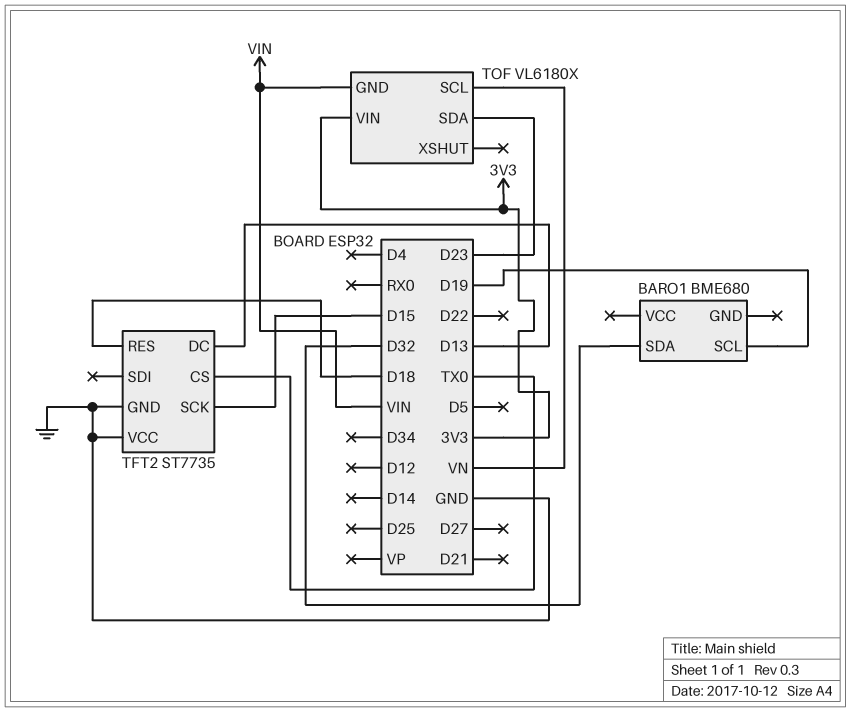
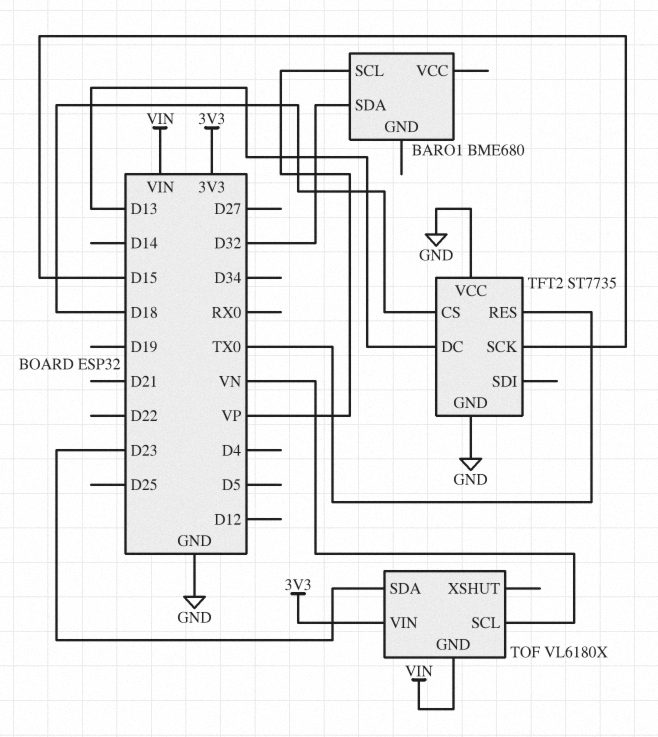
BARO1 pin SCL: D19 -> VP
TFT2 pin CS: TX0 -> D18
TFT2 pin RES: D18 -> TX0

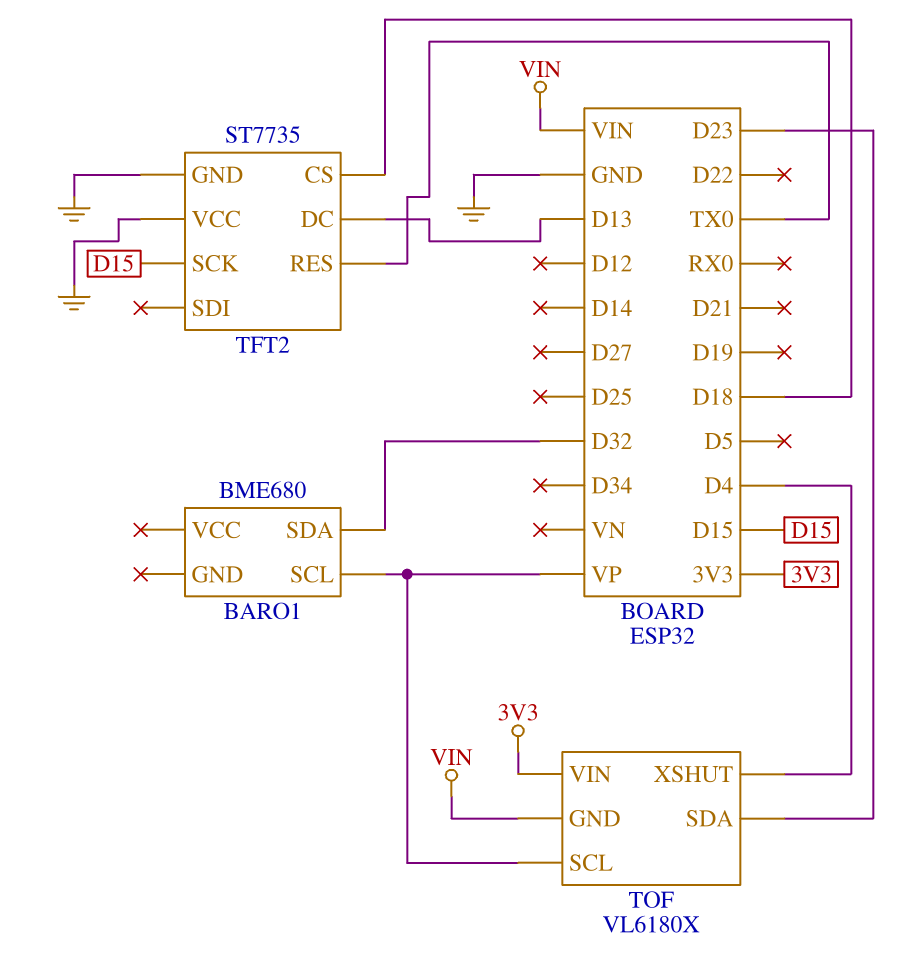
TOF pin SCL: VN -> VP
TOF pin XSHUT: none -> D4

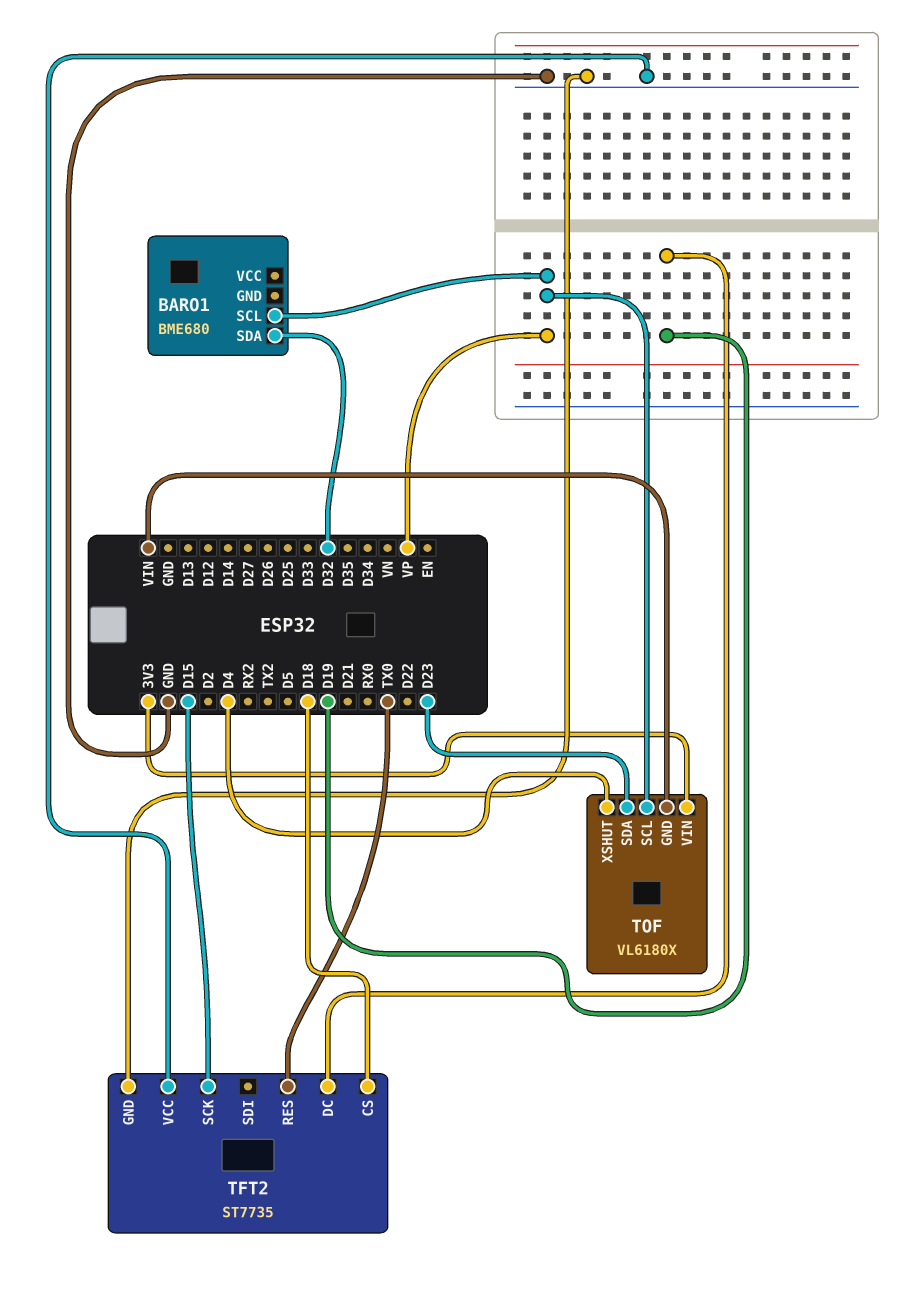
TFT2 pin DC: D13 -> D19

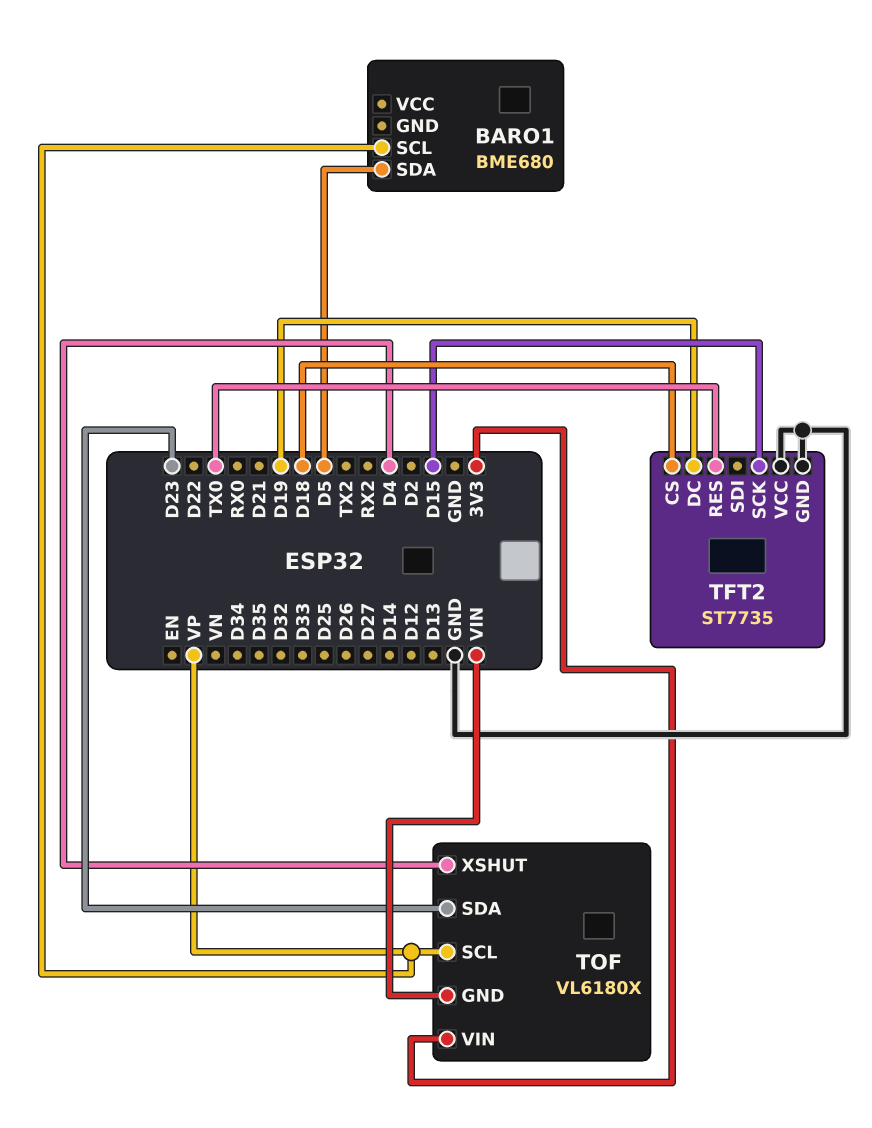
BARO1 pin SDA: D32 -> D5

